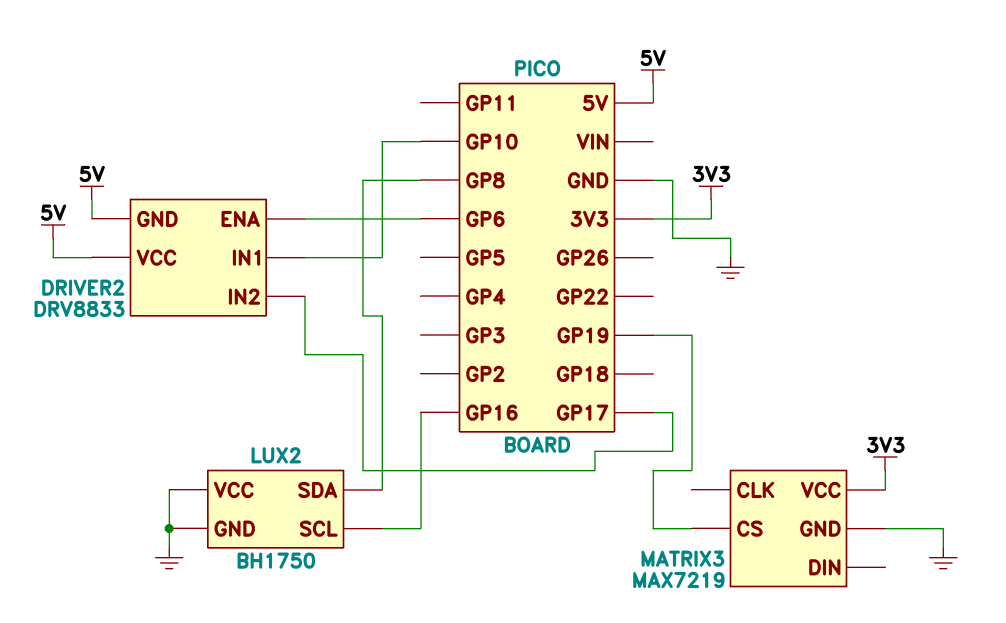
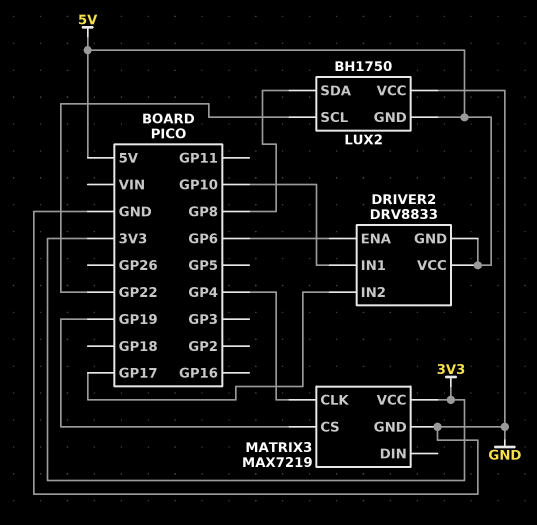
LUX2 pin GND: GND -> 5V
LUX2 pin SCL: GP16 -> GP22
MATRIX3 pin CLK: none -> GP4

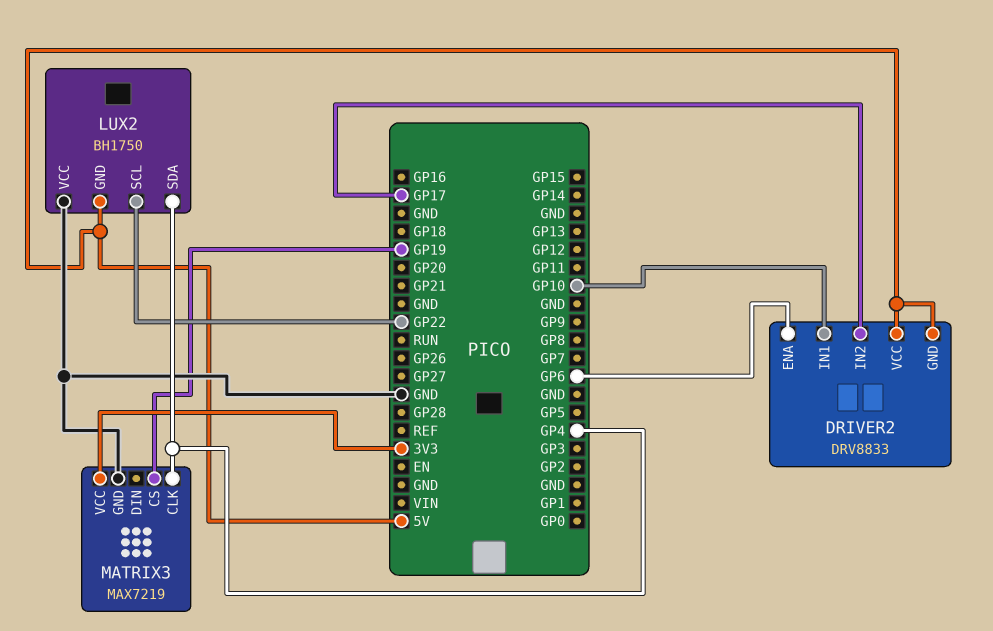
LUX2 pin SDA: GP8 -> GP4

